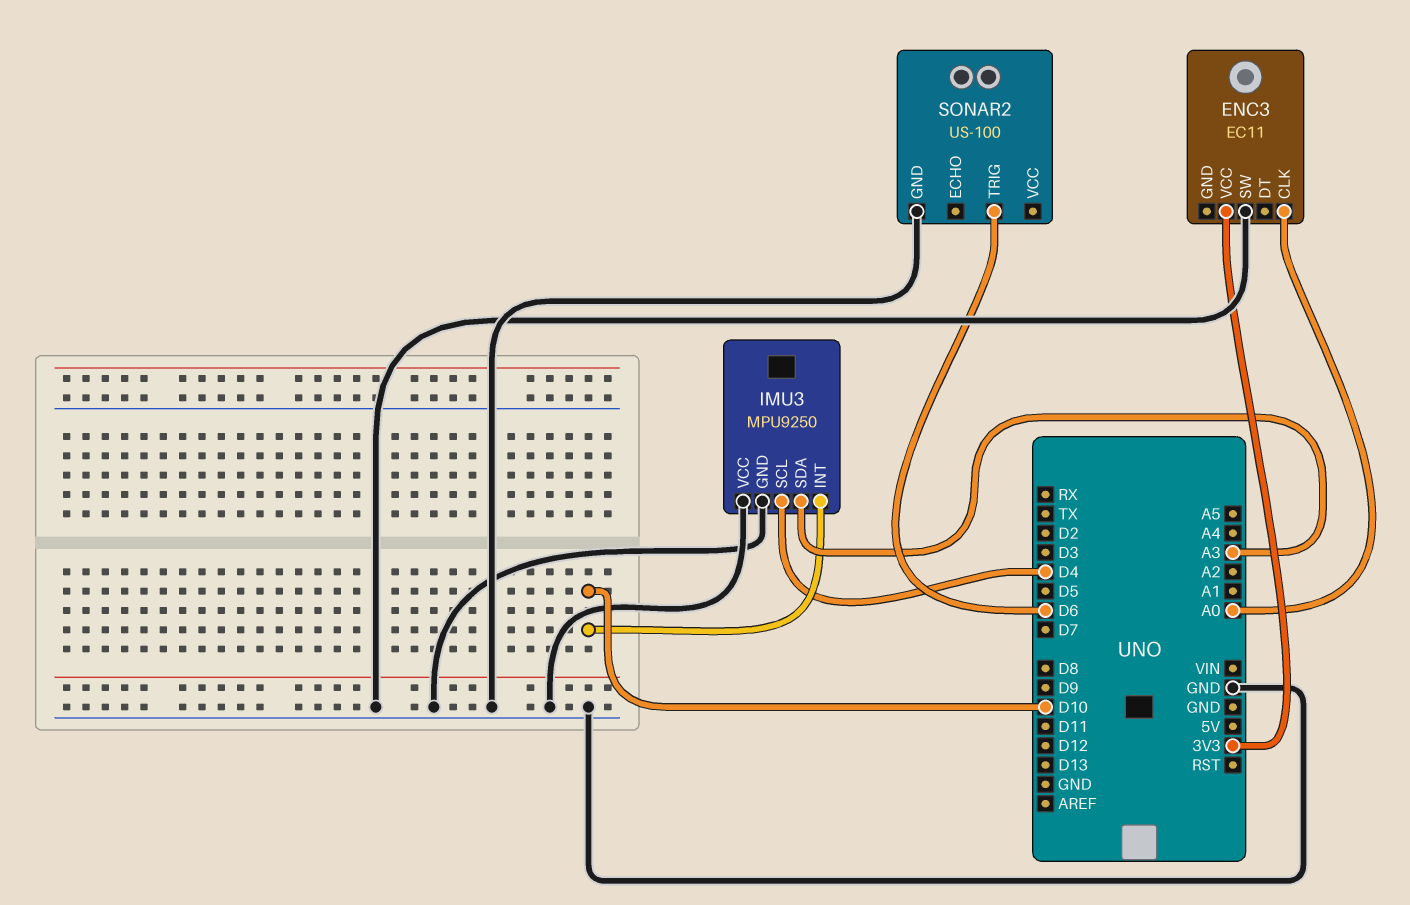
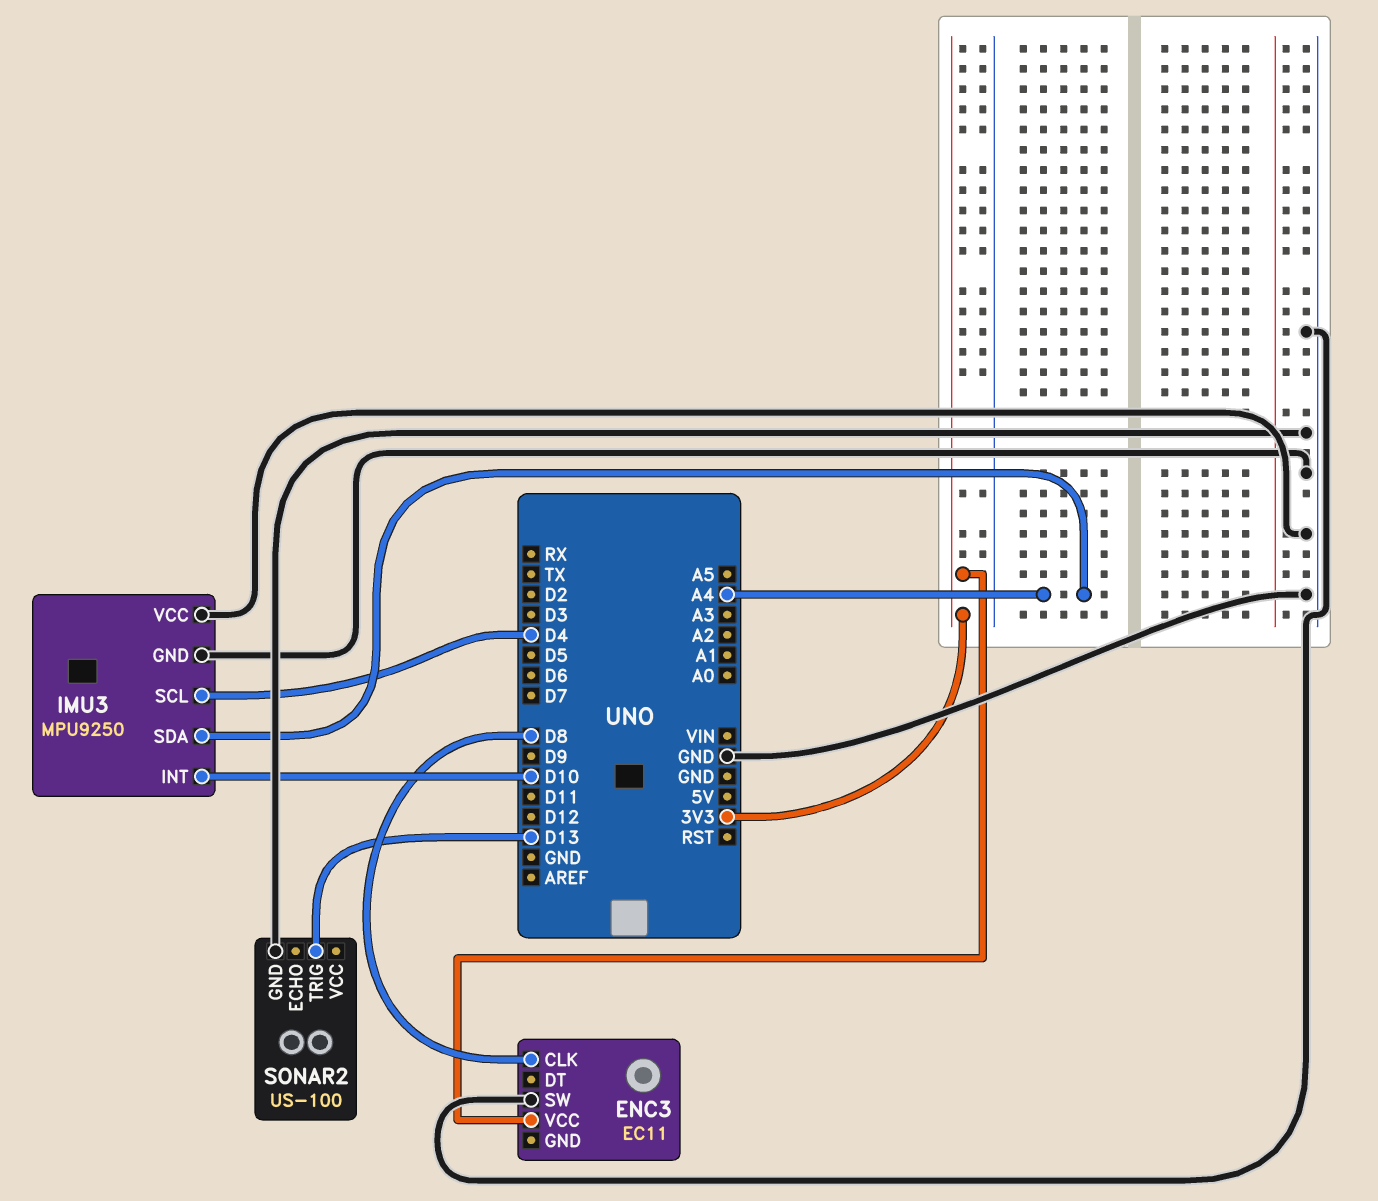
ENC3 pin CLK: A0 -> D8
IMU3 pin SDA: A3 -> A4
SONAR2 pin TRIG: D6 -> D13

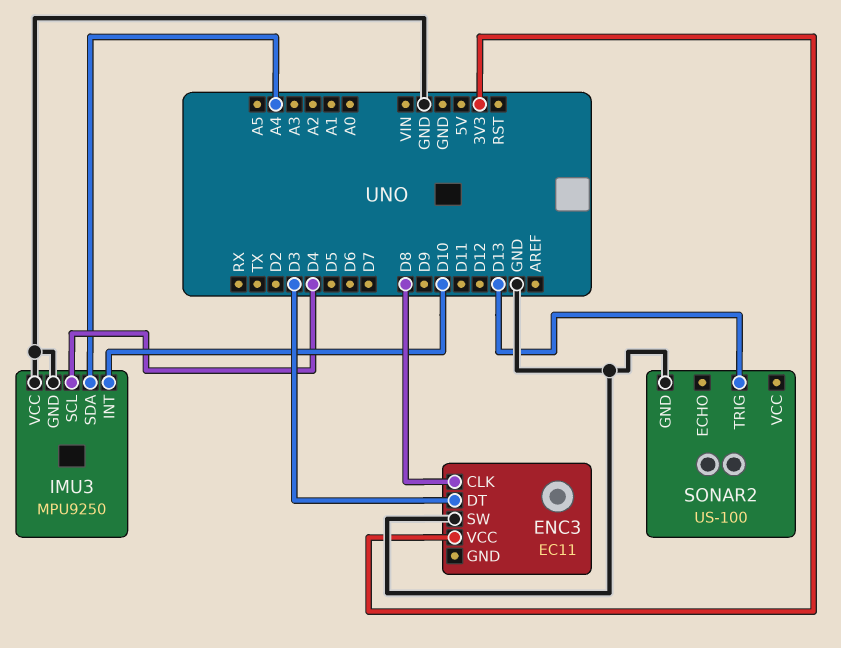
ENC3 pin DT: none -> D3

